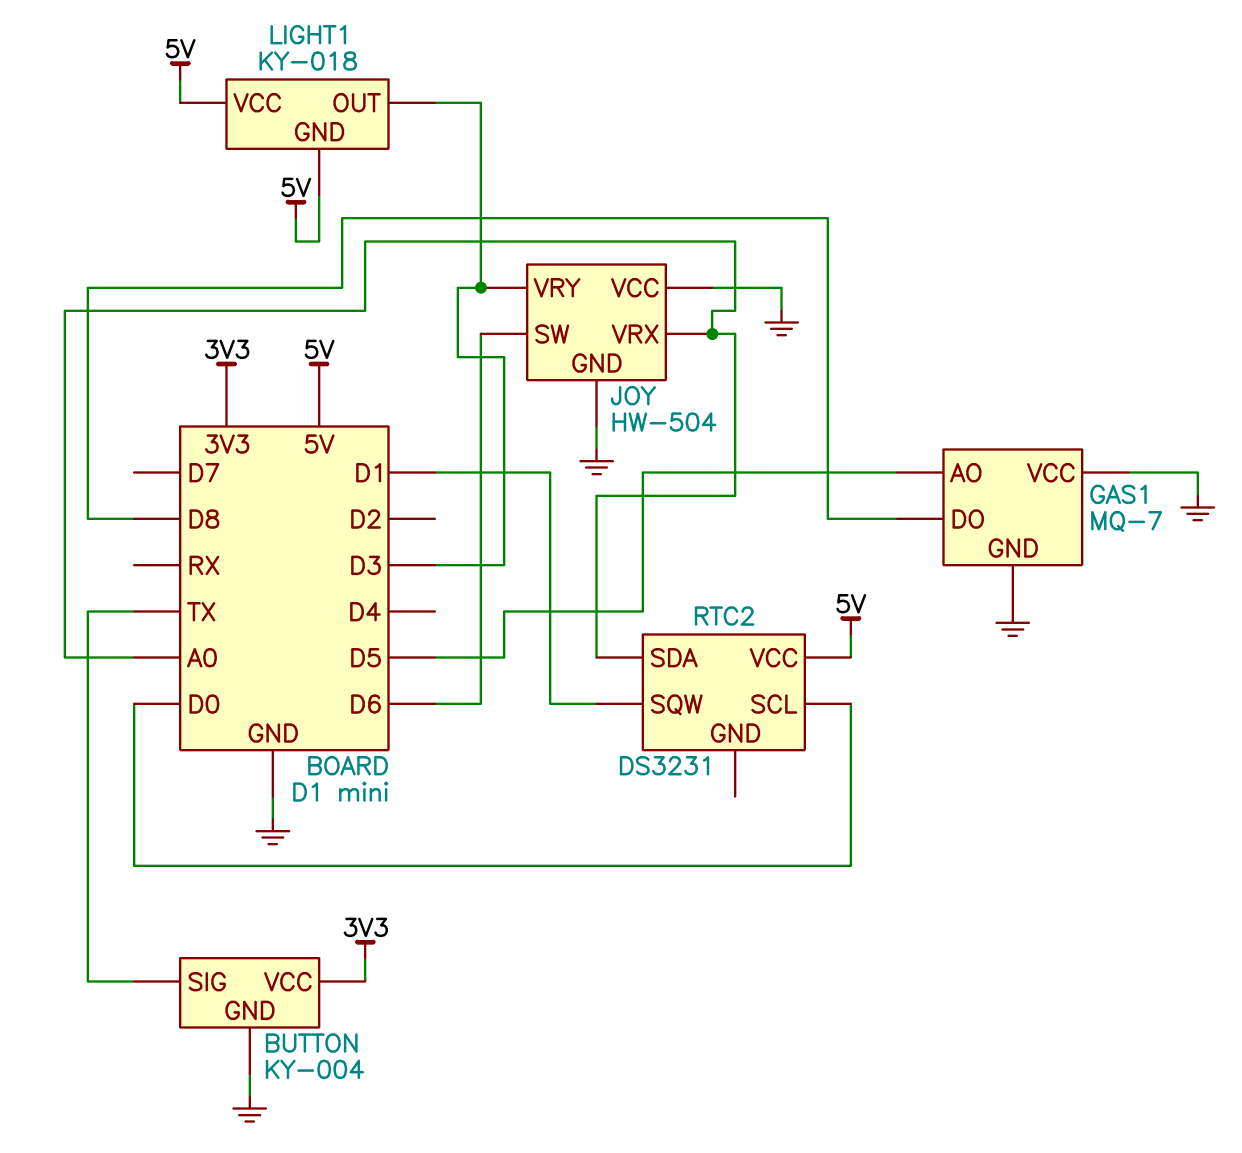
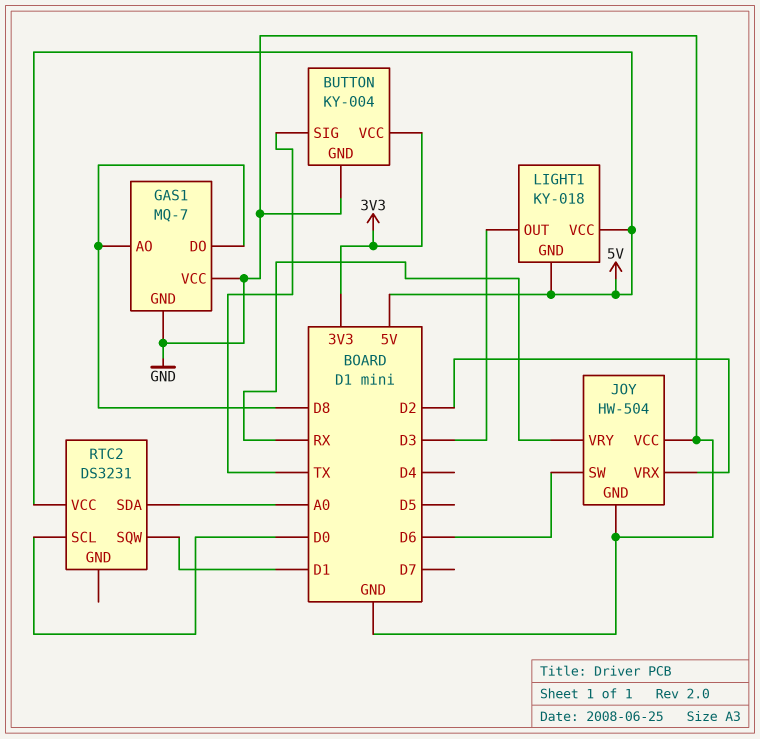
GAS1 pin AO: D5 -> D8
JOY pin VRX: A0 -> D2
JOY pin VRY: D3 -> RX

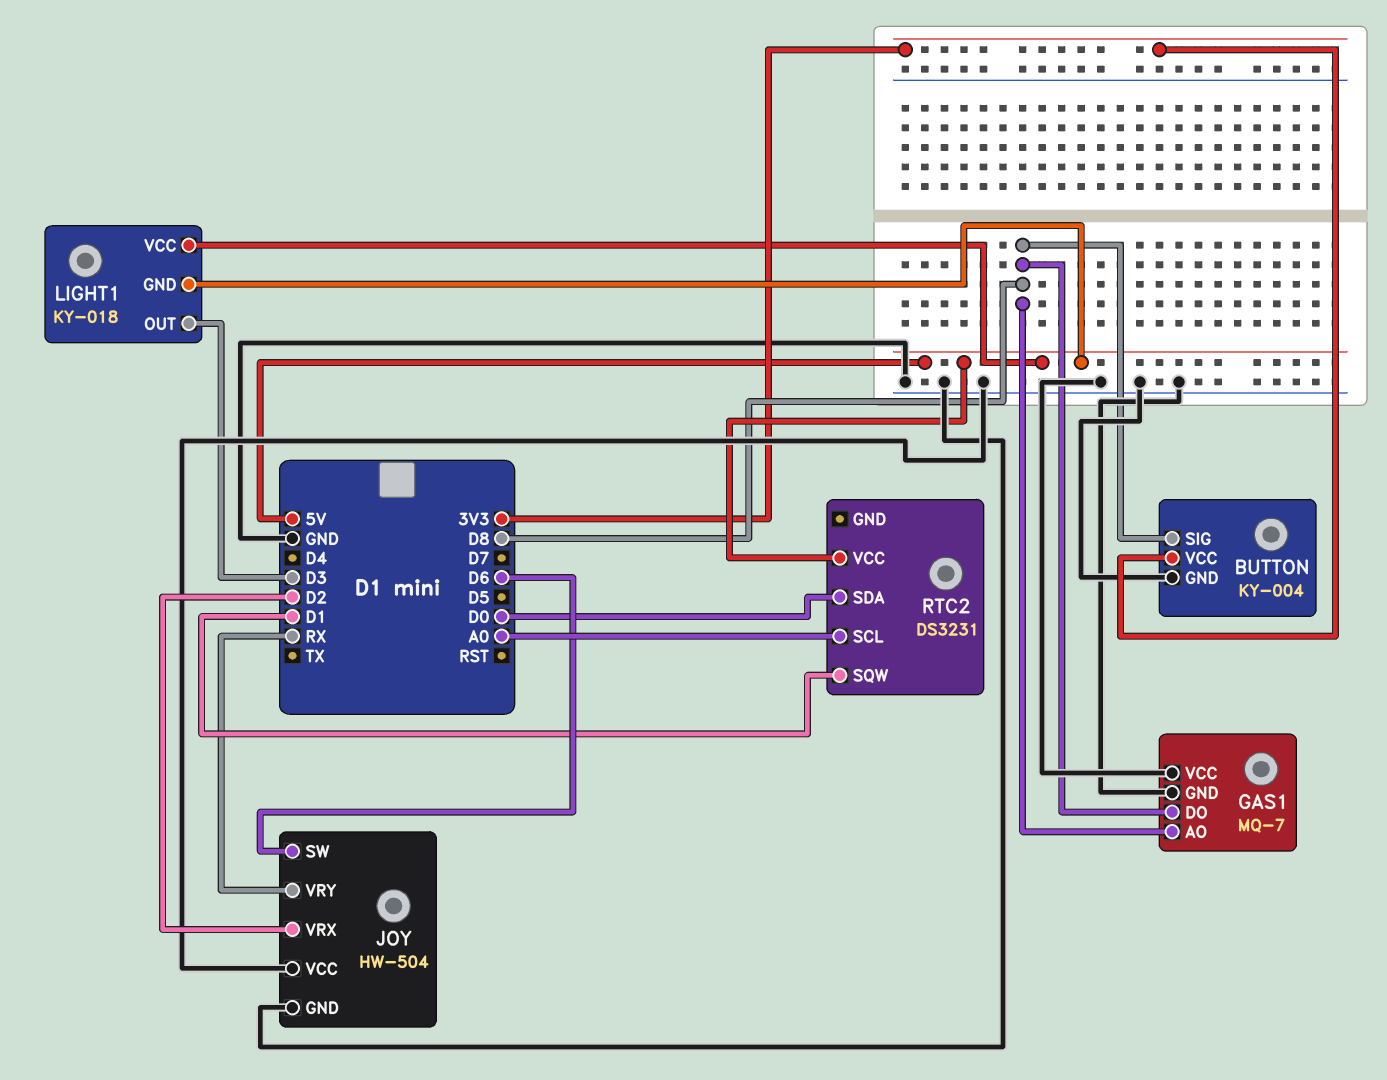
BUTTON pin SIG: TX -> D8
RTC2 pin SCL: D0 -> A0
RTC2 pin SDA: A0 -> D0

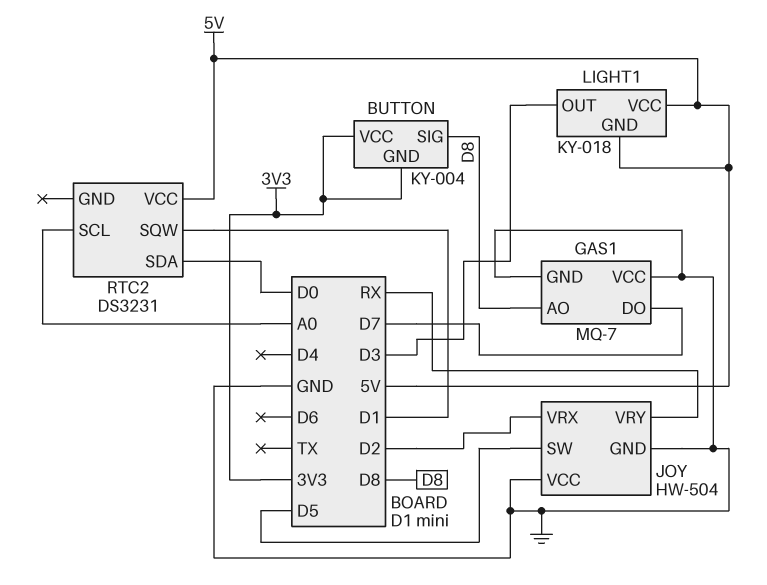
BUTTON pin GND: GND -> 3V3
GAS1 pin DO: D8 -> D7
JOY pin SW: D6 -> D5

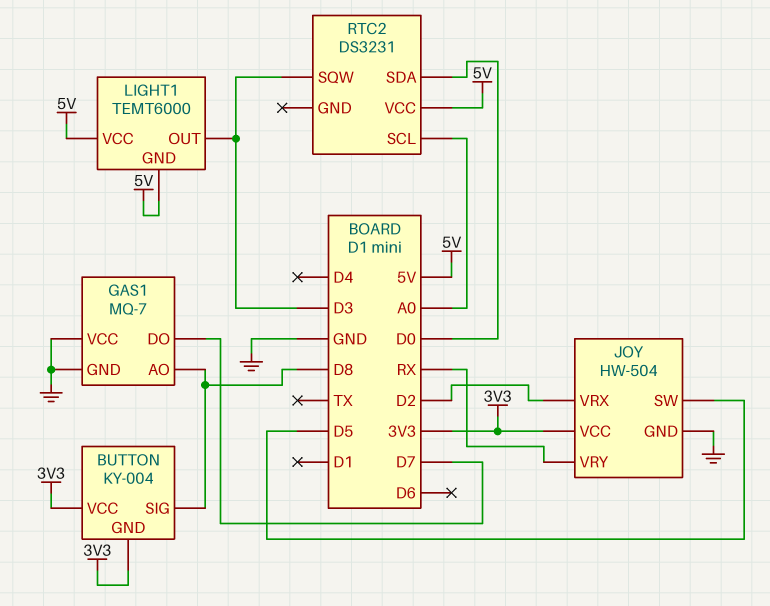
JOY pin VCC: GND -> 3V3
LIGHT1: KY-018 -> TEMT6000
RTC2 pin SQW: D1 -> D3

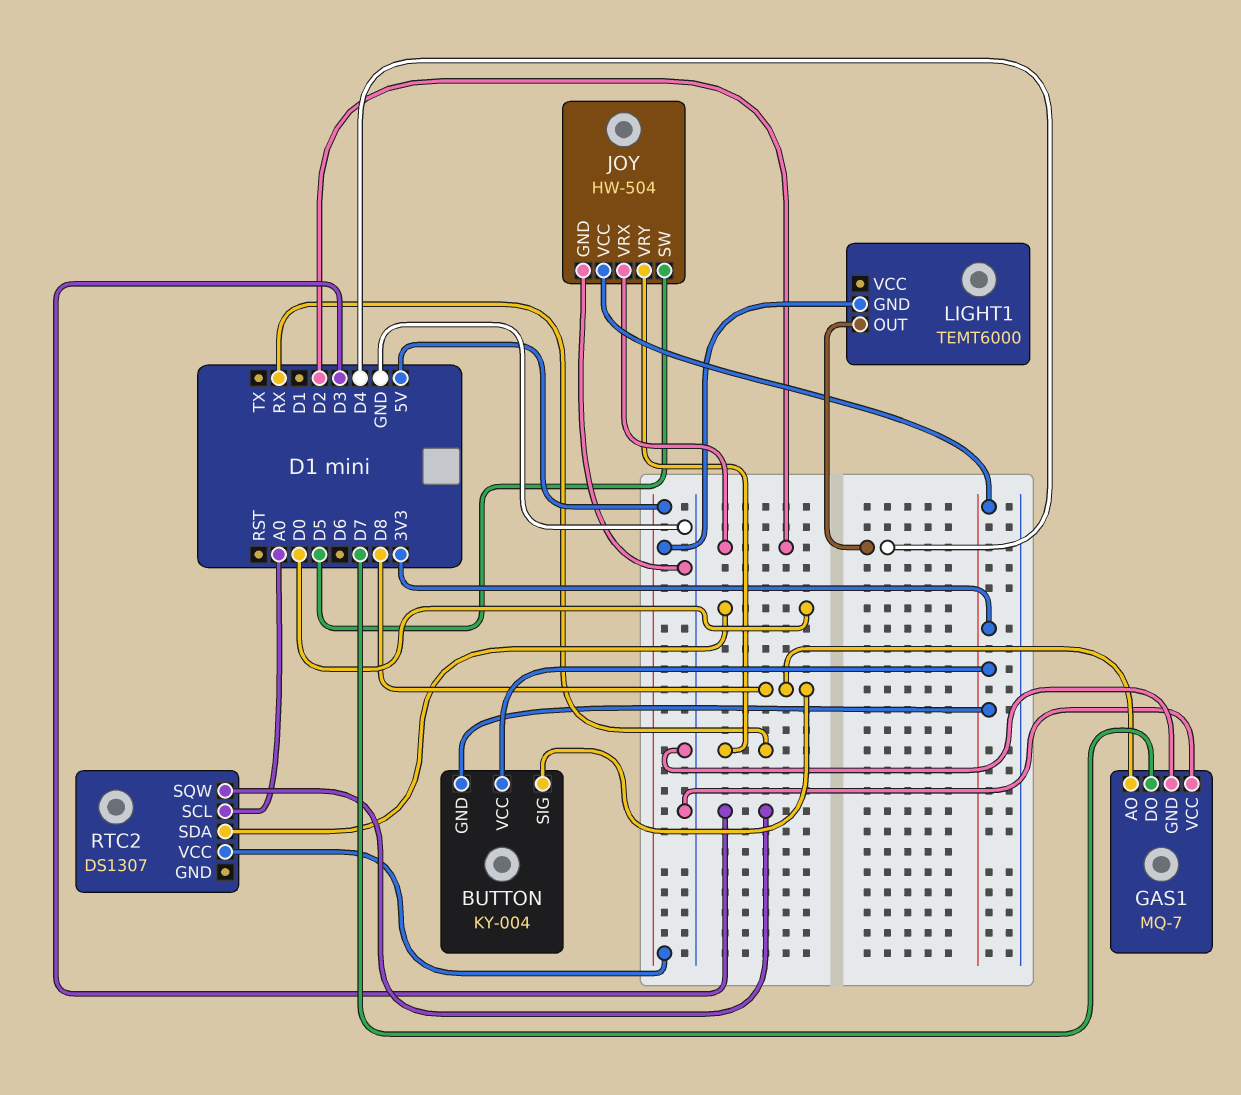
LIGHT1 pin OUT: D3 -> D4
LIGHT1 pin VCC: 5V -> none
RTC2: DS3231 -> DS1307

